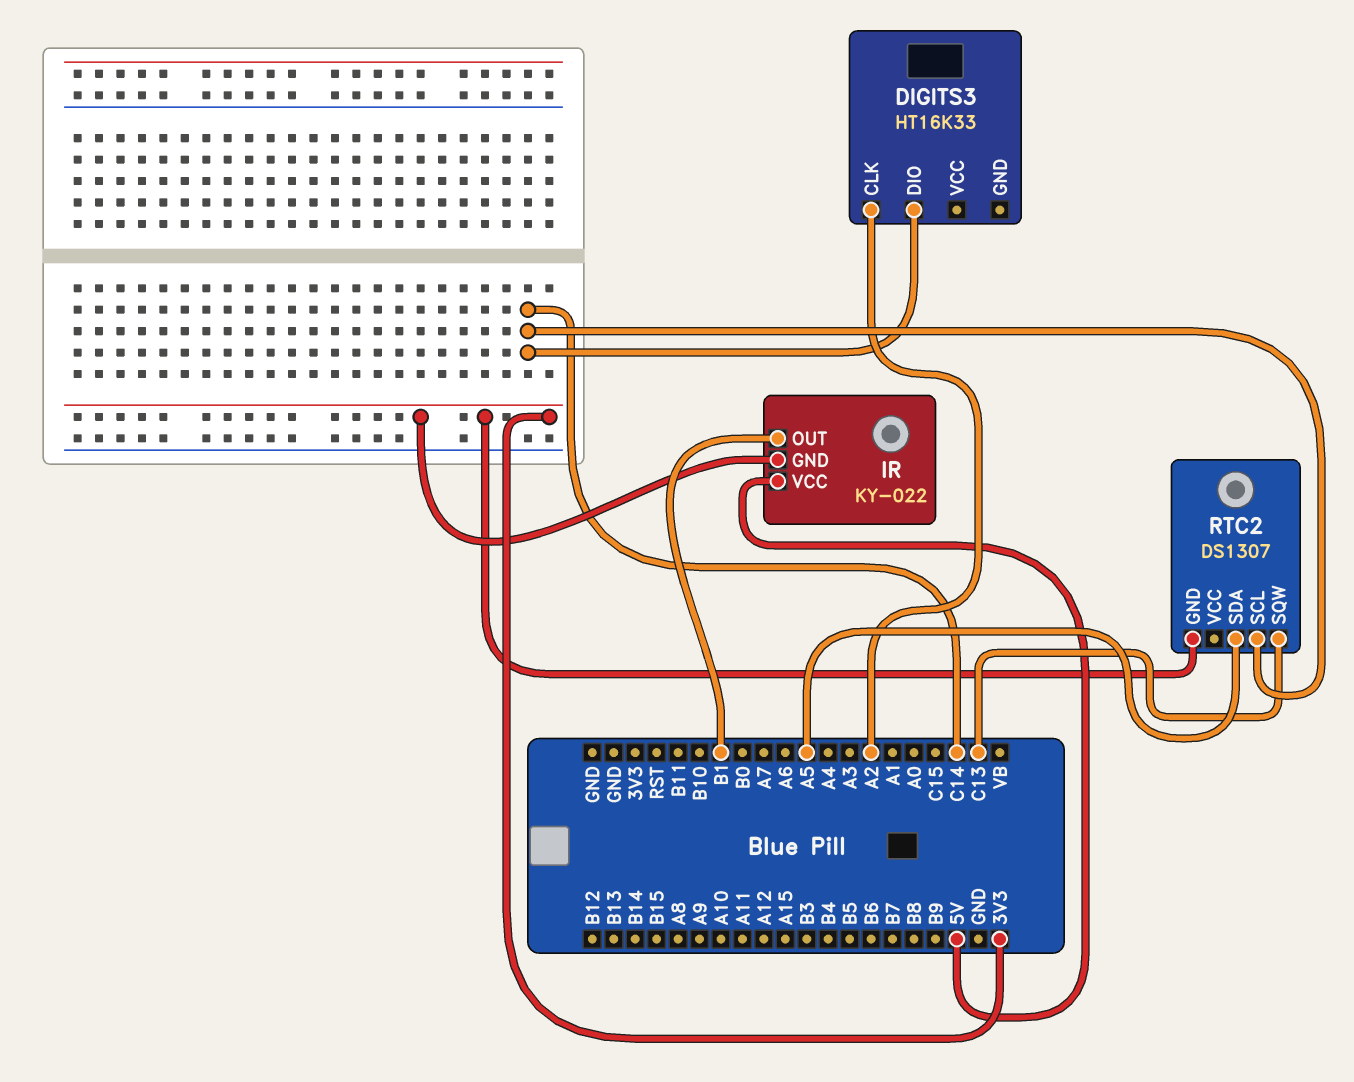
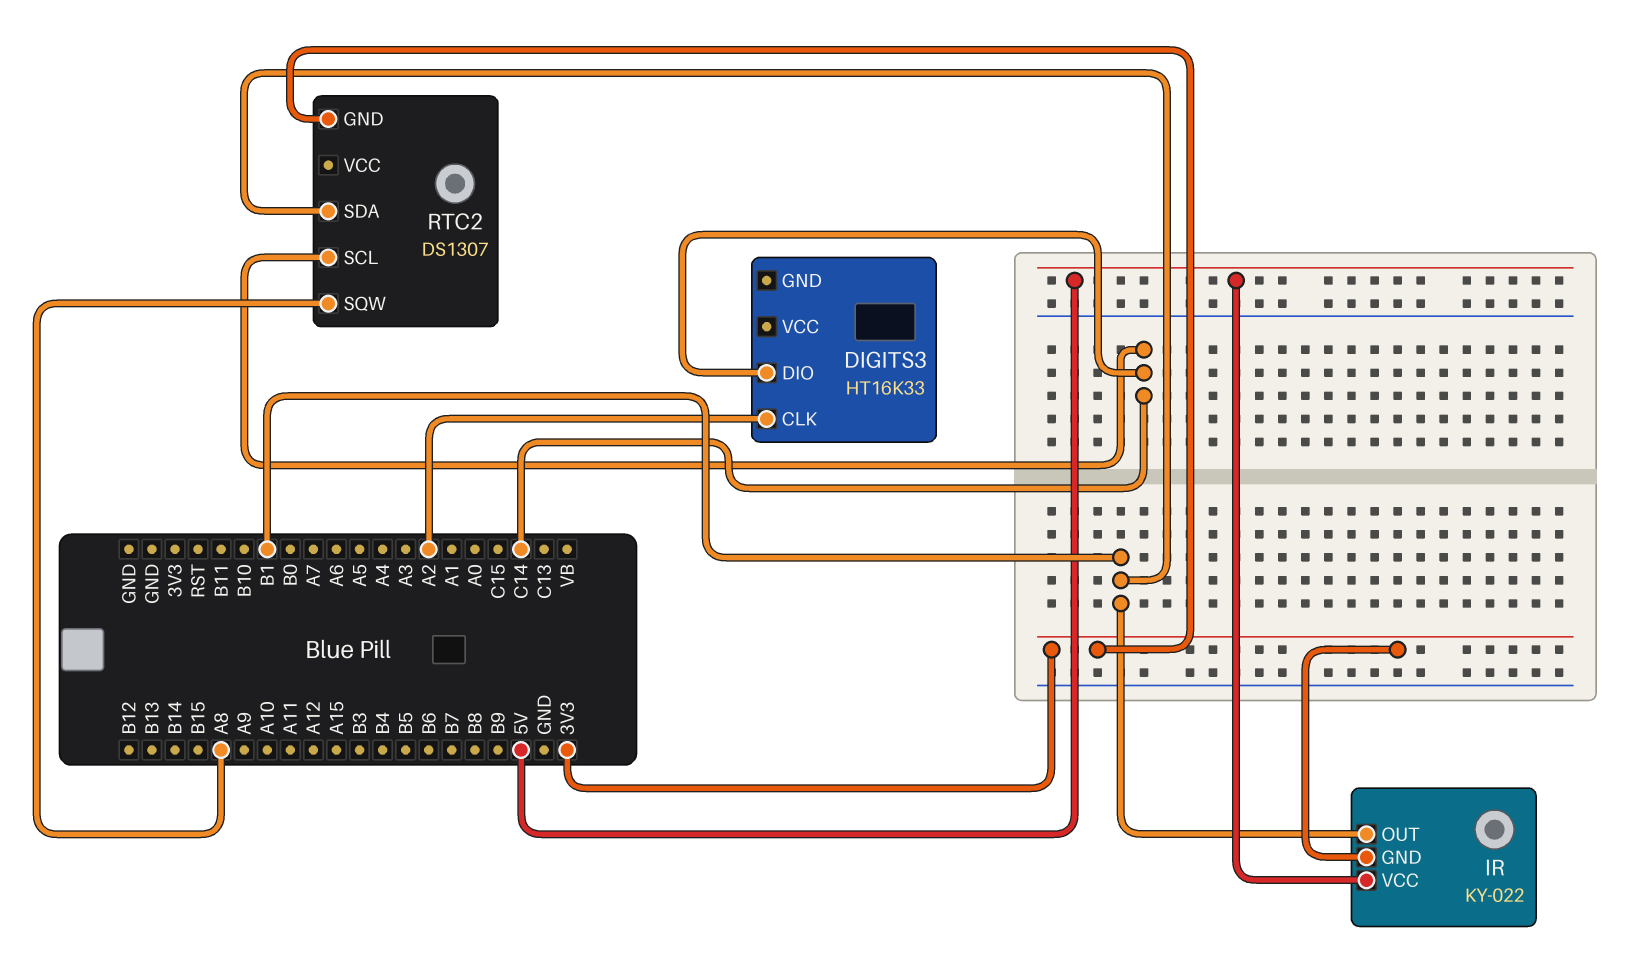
RTC2 pin SDA: A5 -> B1
RTC2 pin SQW: C13 -> A8

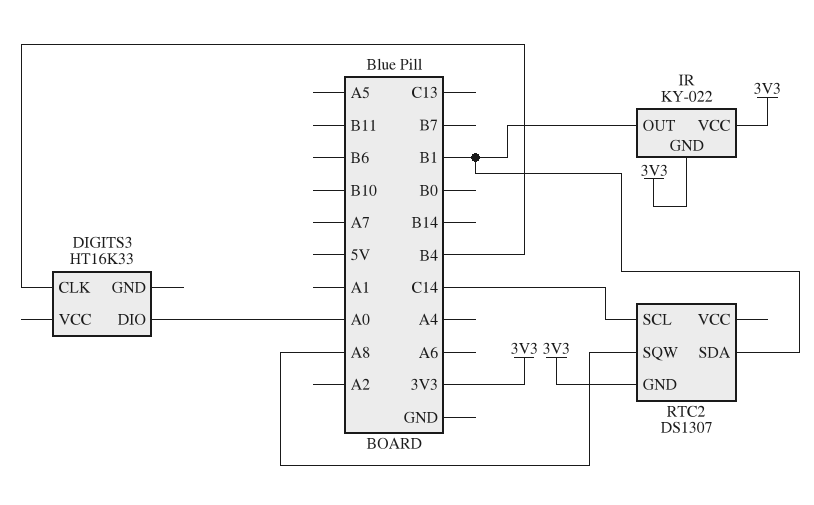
DIGITS3 pin CLK: A2 -> B4
DIGITS3 pin DIO: C14 -> A0
IR pin VCC: 5V -> 3V3

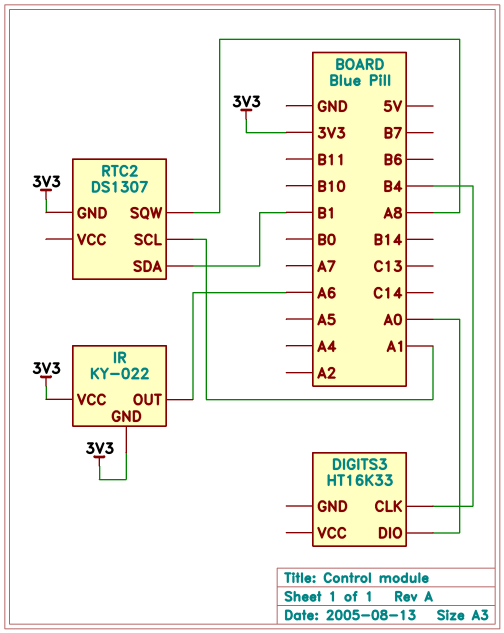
IR pin OUT: B1 -> A6
RTC2 pin SCL: C14 -> A1

